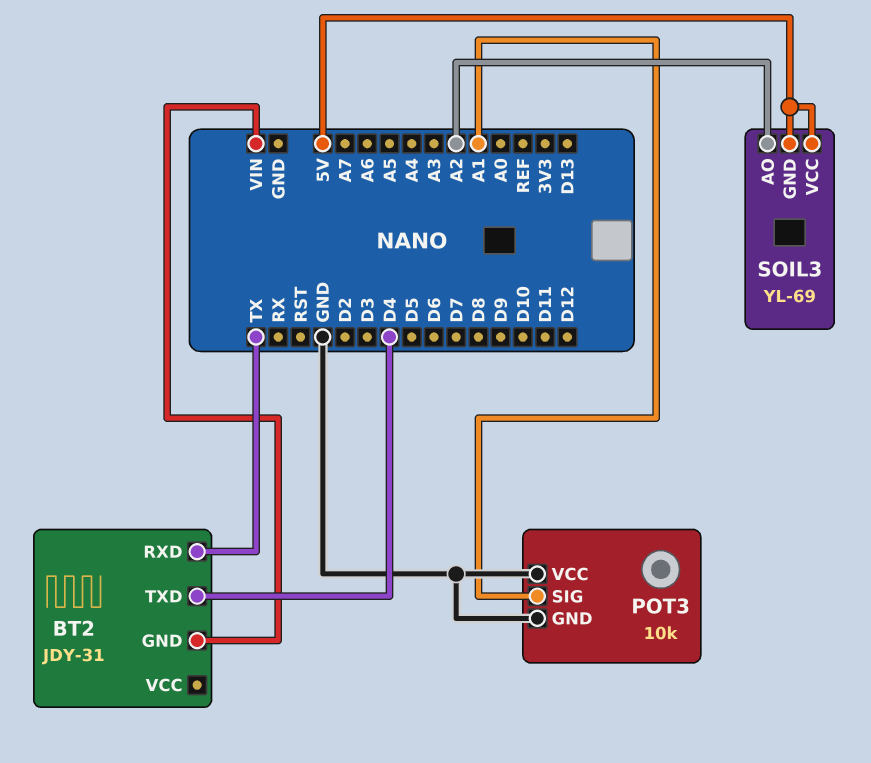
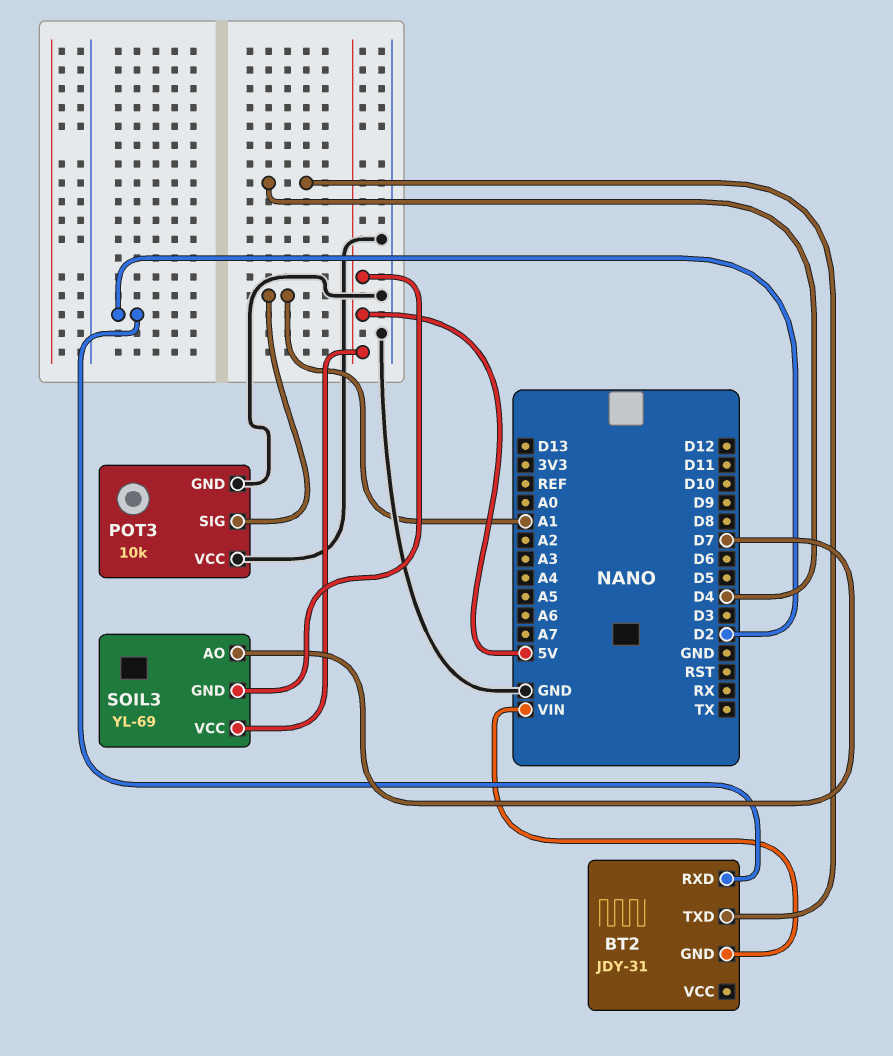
BT2 pin RXD: TX -> D2
SOIL3 pin AO: A2 -> D7

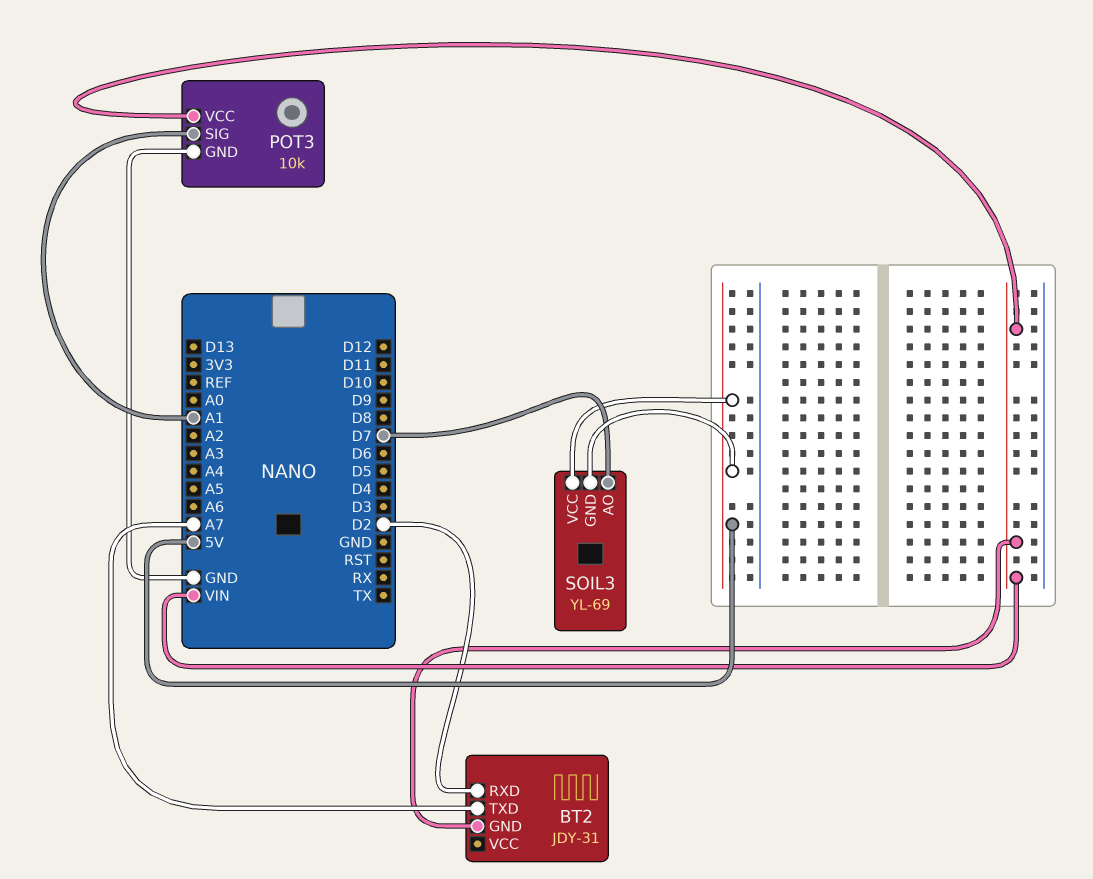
BT2 pin TXD: D4 -> A7
POT3 pin VCC: GND -> VIN

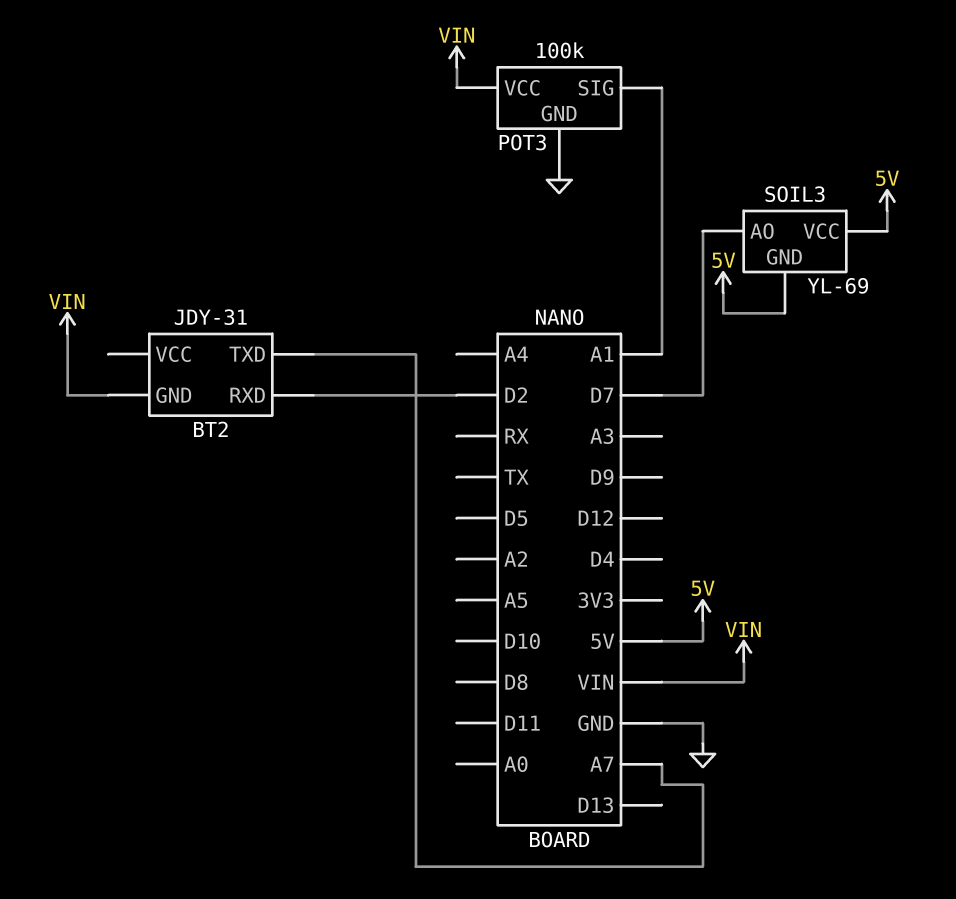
POT3: 10k -> 100k

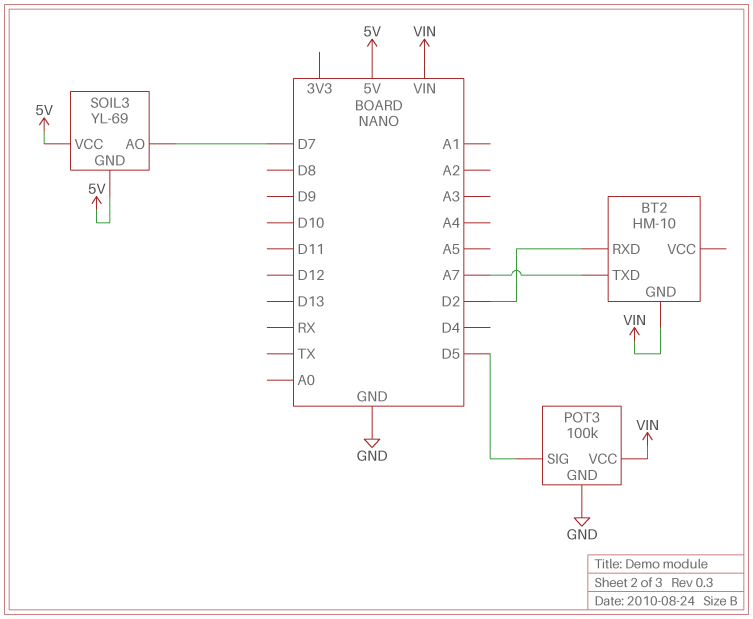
BT2: JDY-31 -> HM-10
POT3 pin SIG: A1 -> D5

